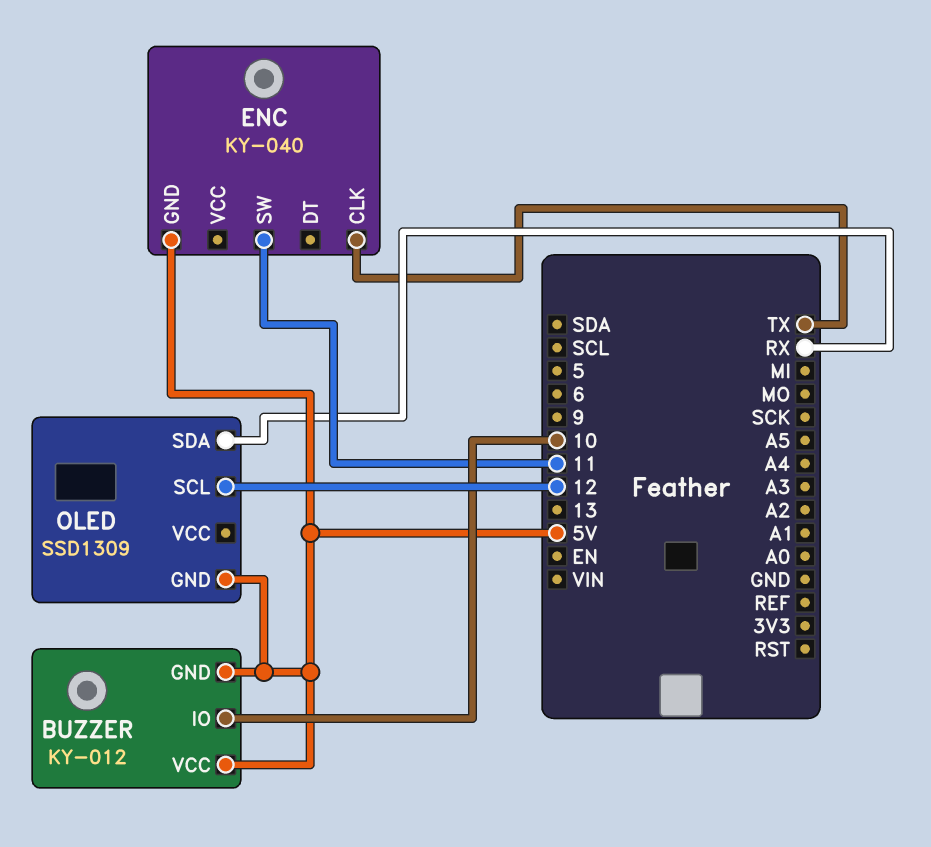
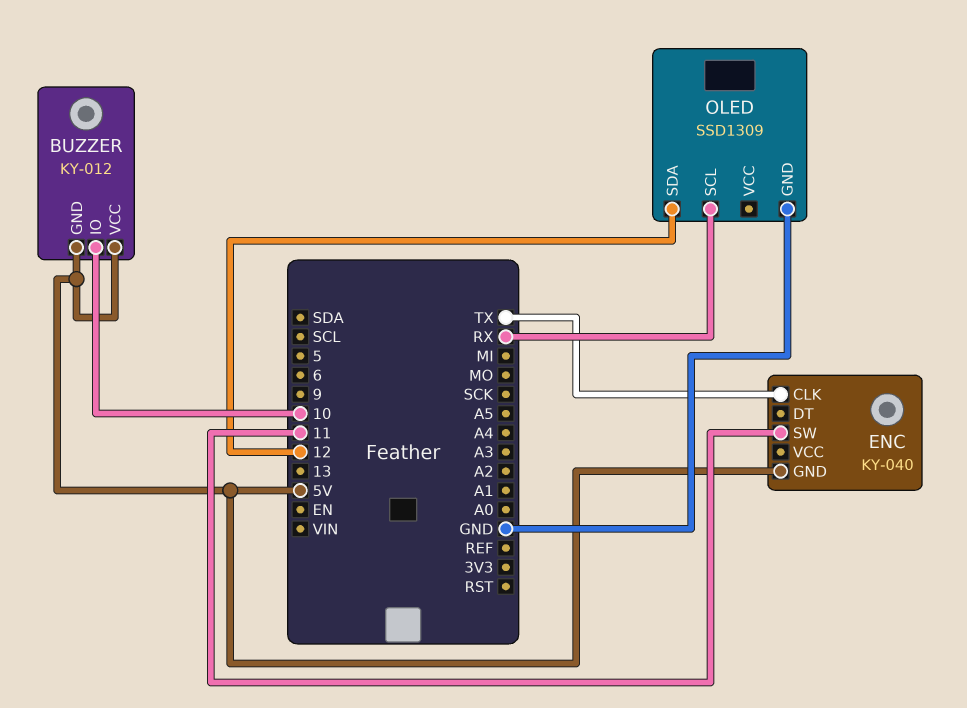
OLED pin GND: 5V -> GND
OLED pin SCL: 12 -> RX
OLED pin SDA: RX -> 12

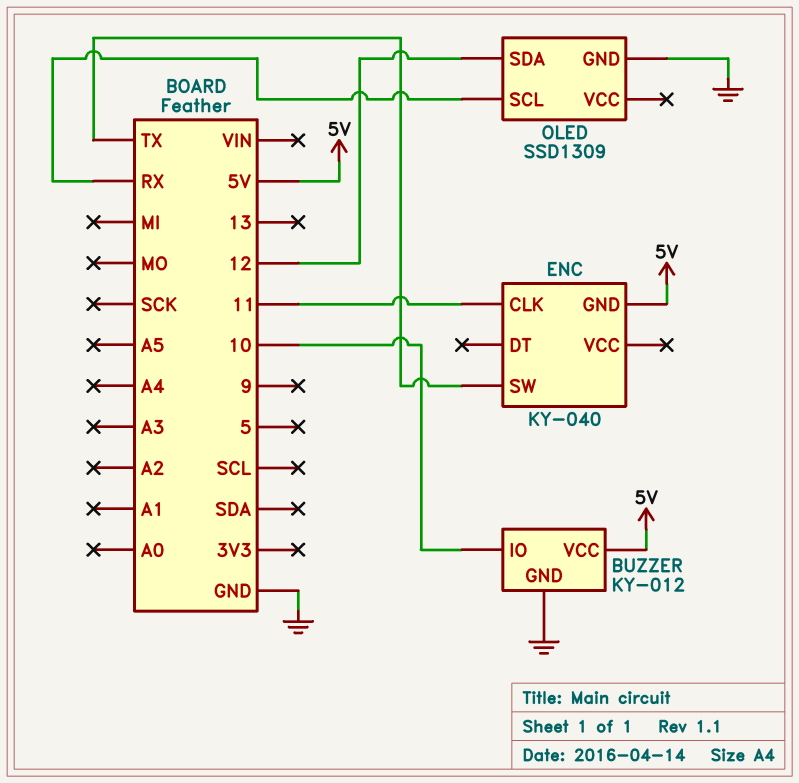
BUZZER pin GND: 5V -> GND
ENC pin CLK: TX -> 11
ENC pin SW: 11 -> TX

